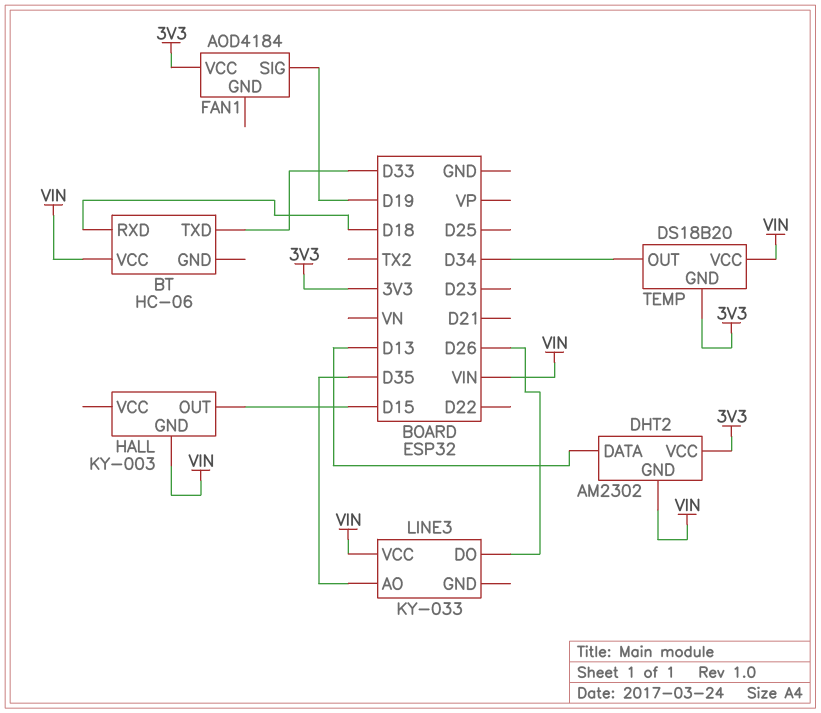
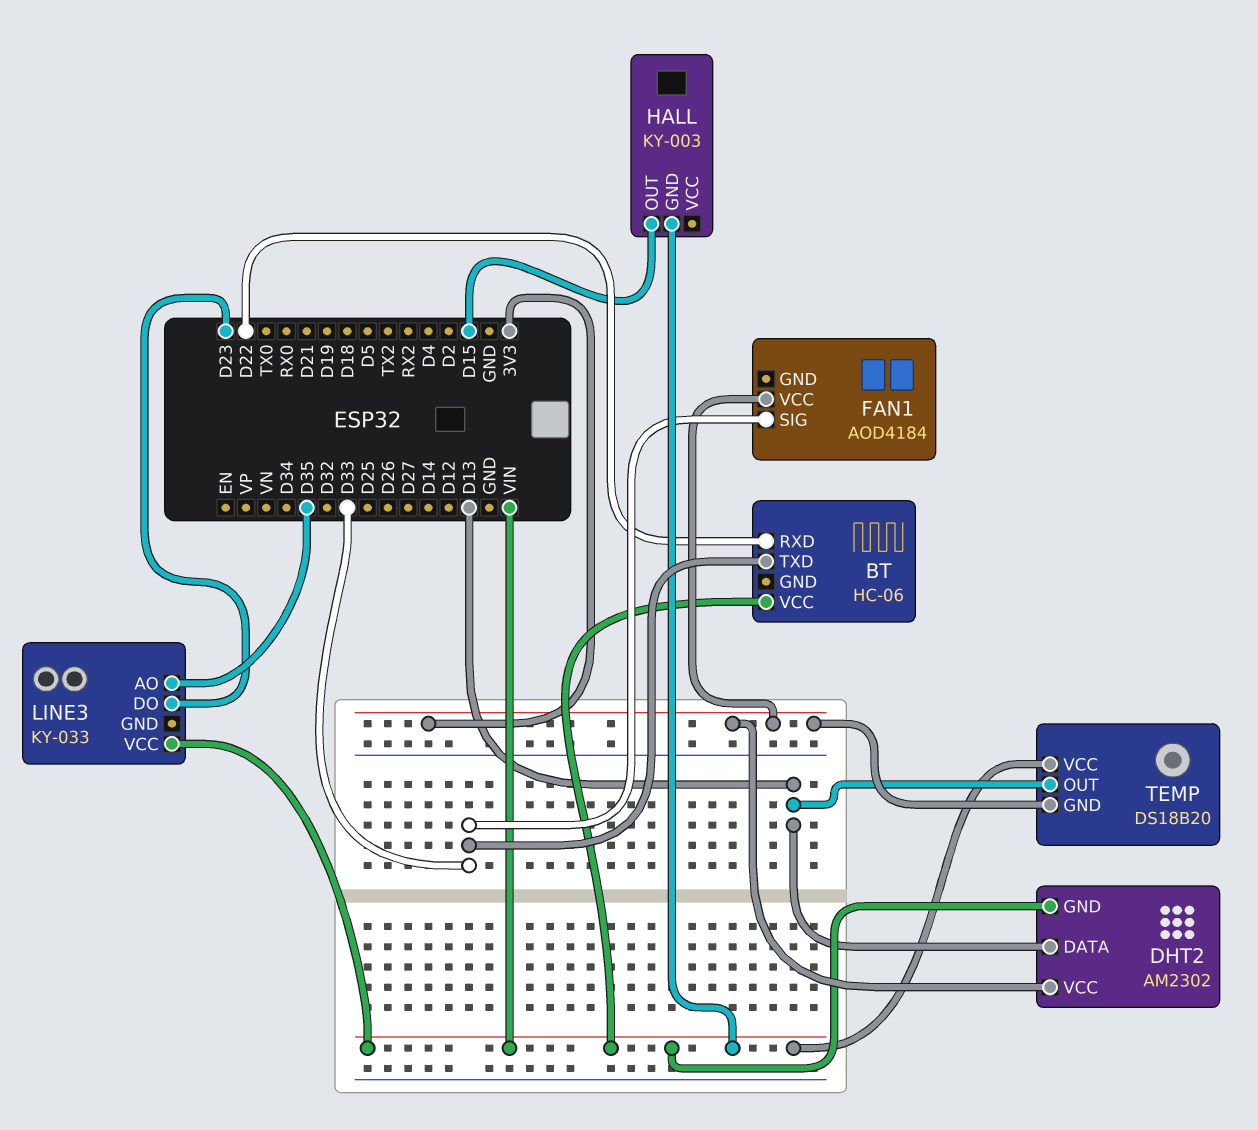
BT pin RXD: D18 -> D22
FAN1 pin SIG: D19 -> D33
LINE3 pin DO: D26 -> D23
TEMP pin OUT: D34 -> D13

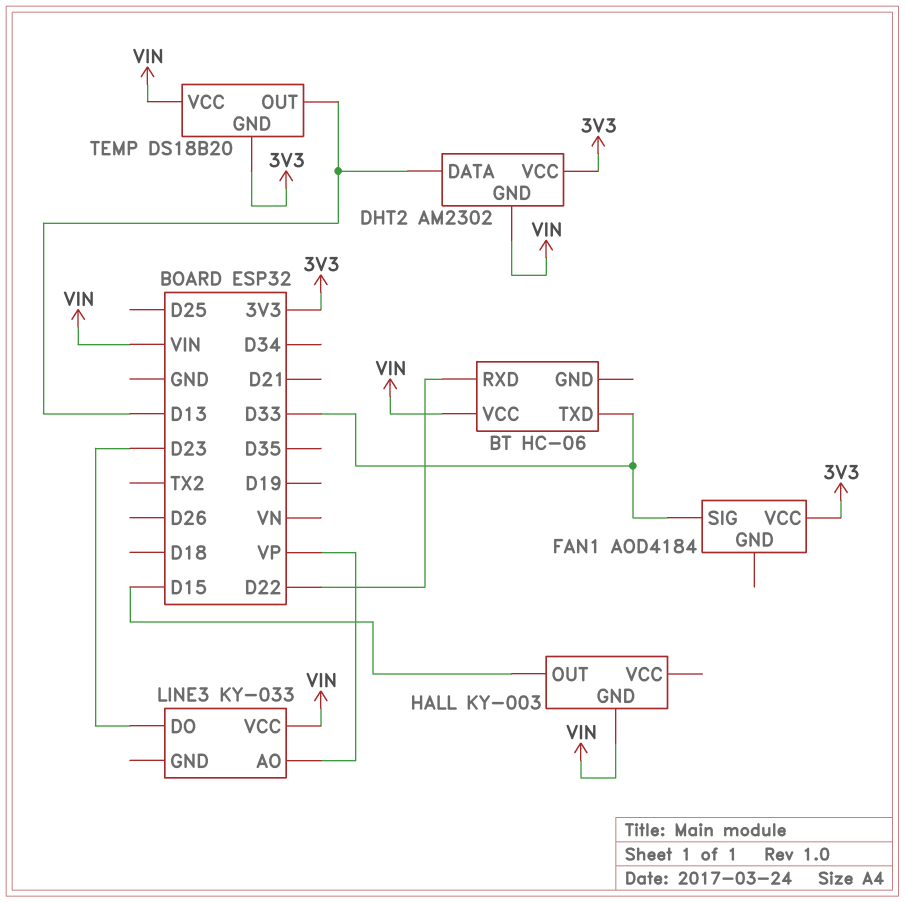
LINE3 pin AO: D35 -> VP

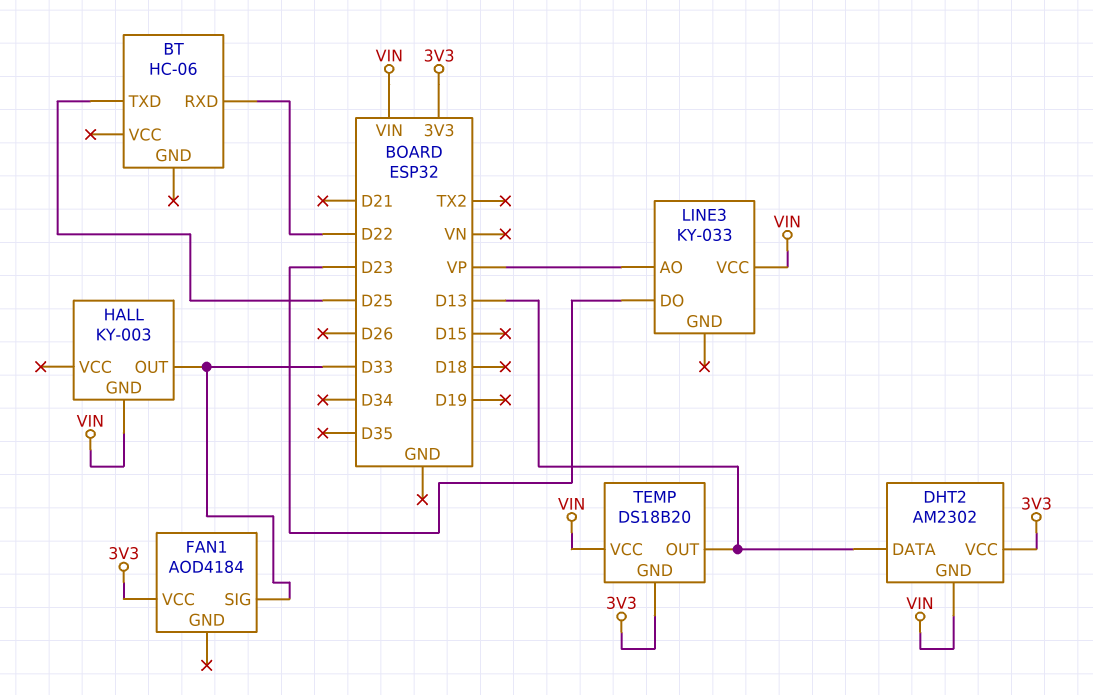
BT pin TXD: D33 -> D25
BT pin VCC: VIN -> none
HALL pin OUT: D15 -> D33

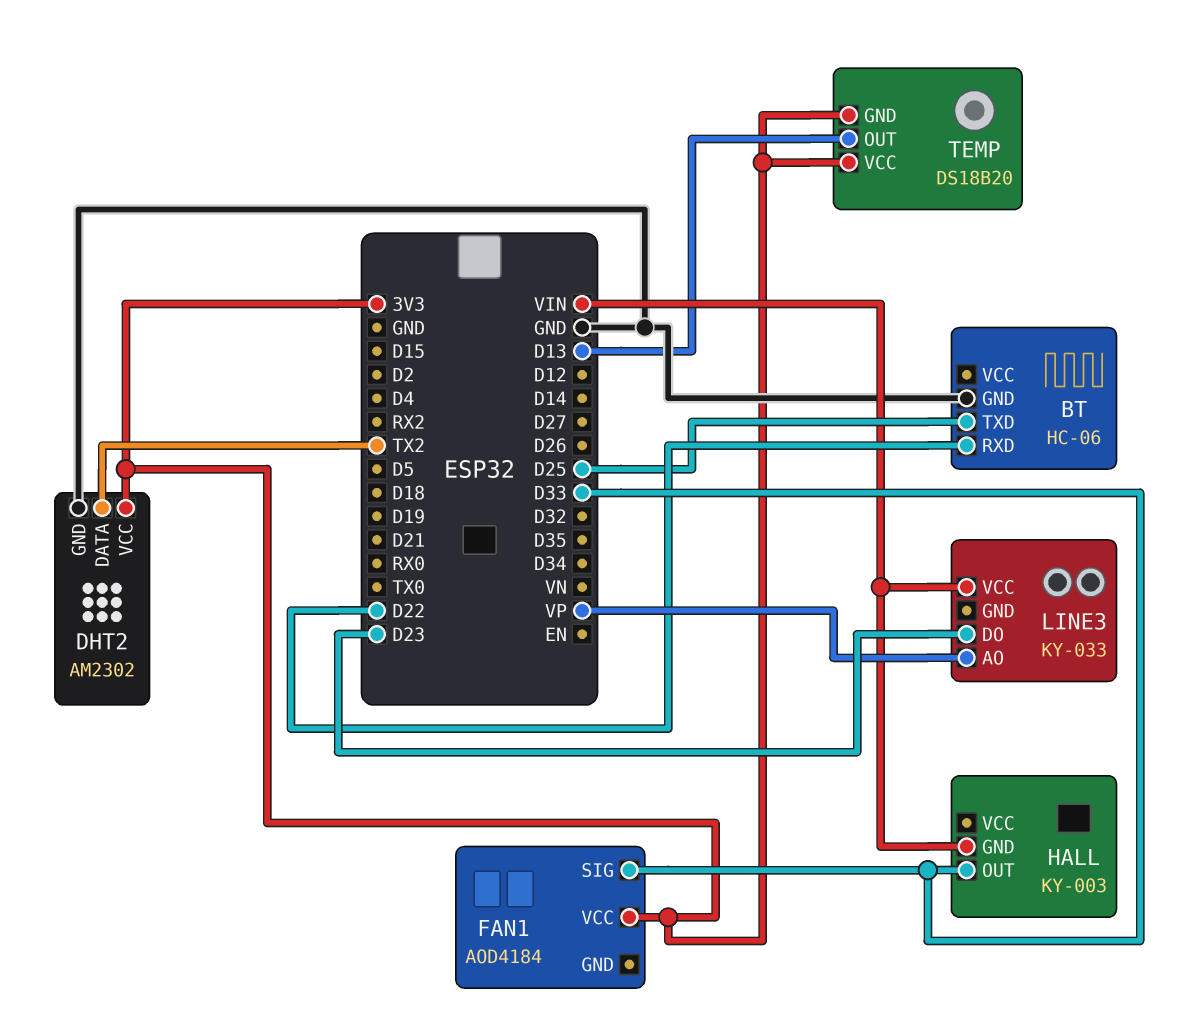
BT pin GND: none -> GND
DHT2 pin DATA: D13 -> TX2
DHT2 pin GND: VIN -> GND
TEMP pin VCC: VIN -> 3V3

